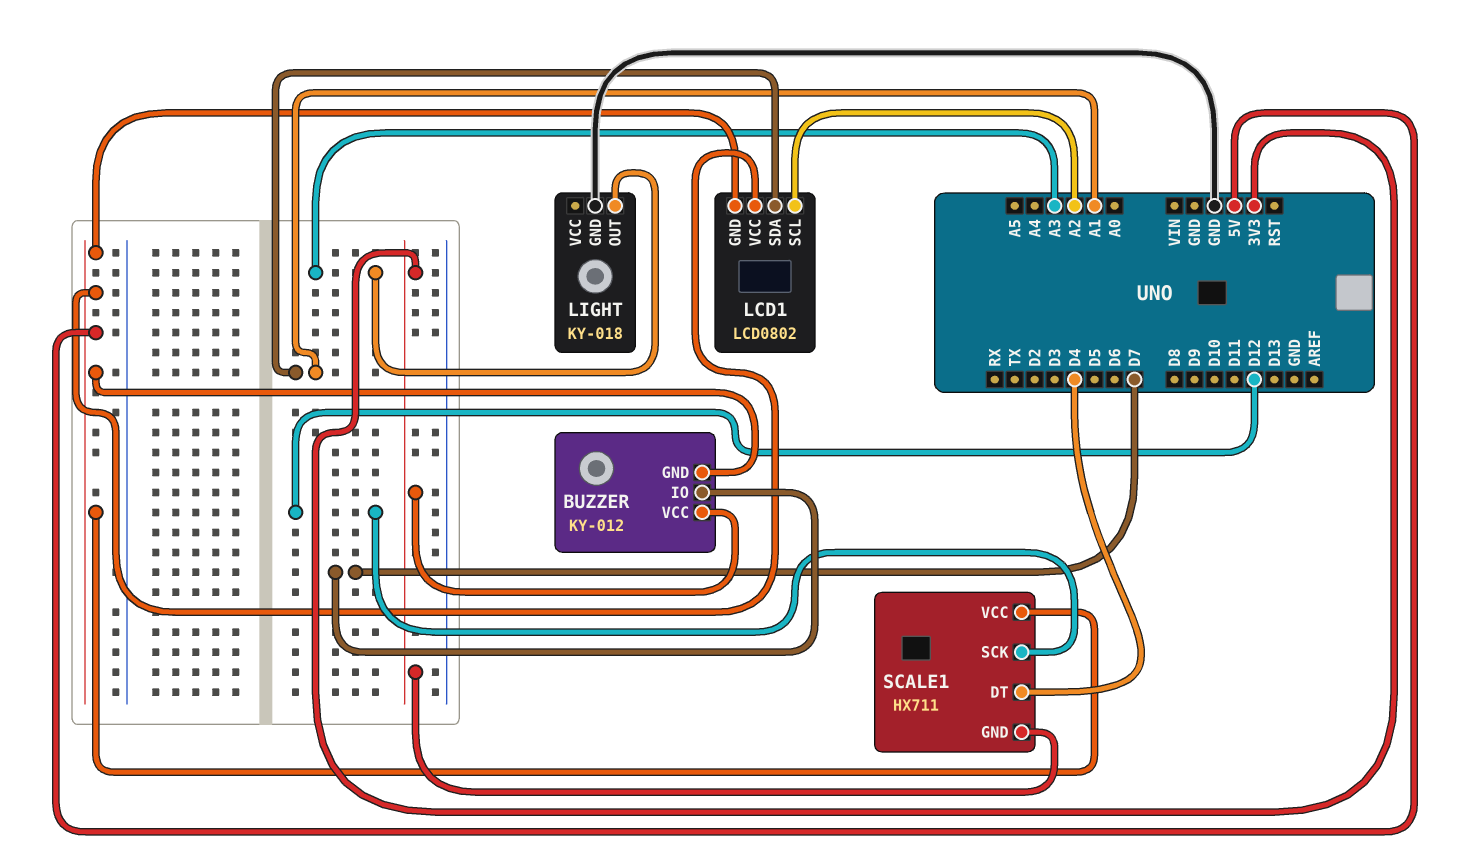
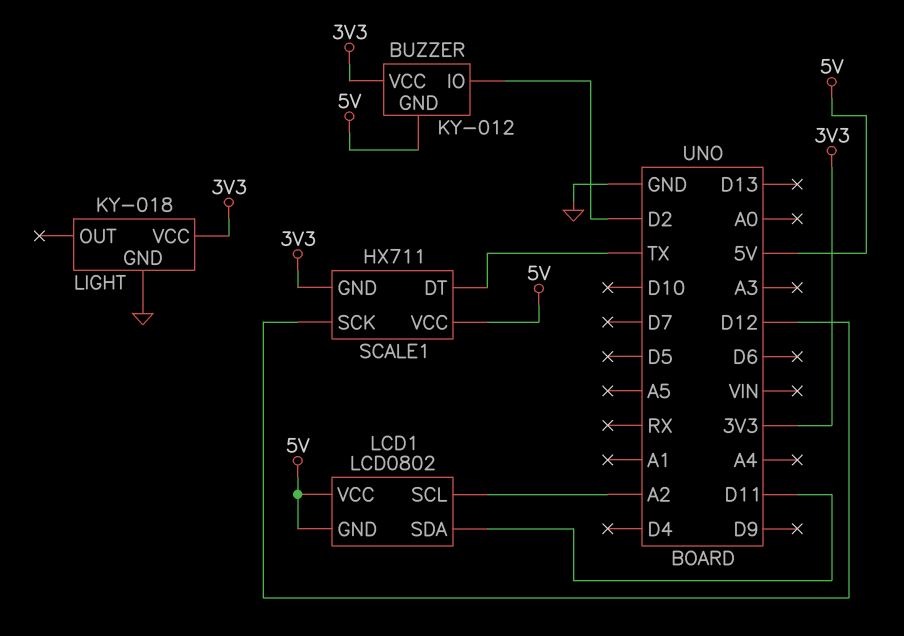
BUZZER pin IO: D7 -> D2
LCD1 pin SDA: A1 -> D11
LIGHT pin OUT: A3 -> none
LIGHT pin VCC: none -> 3V3
SCALE1 pin DT: D4 -> TX

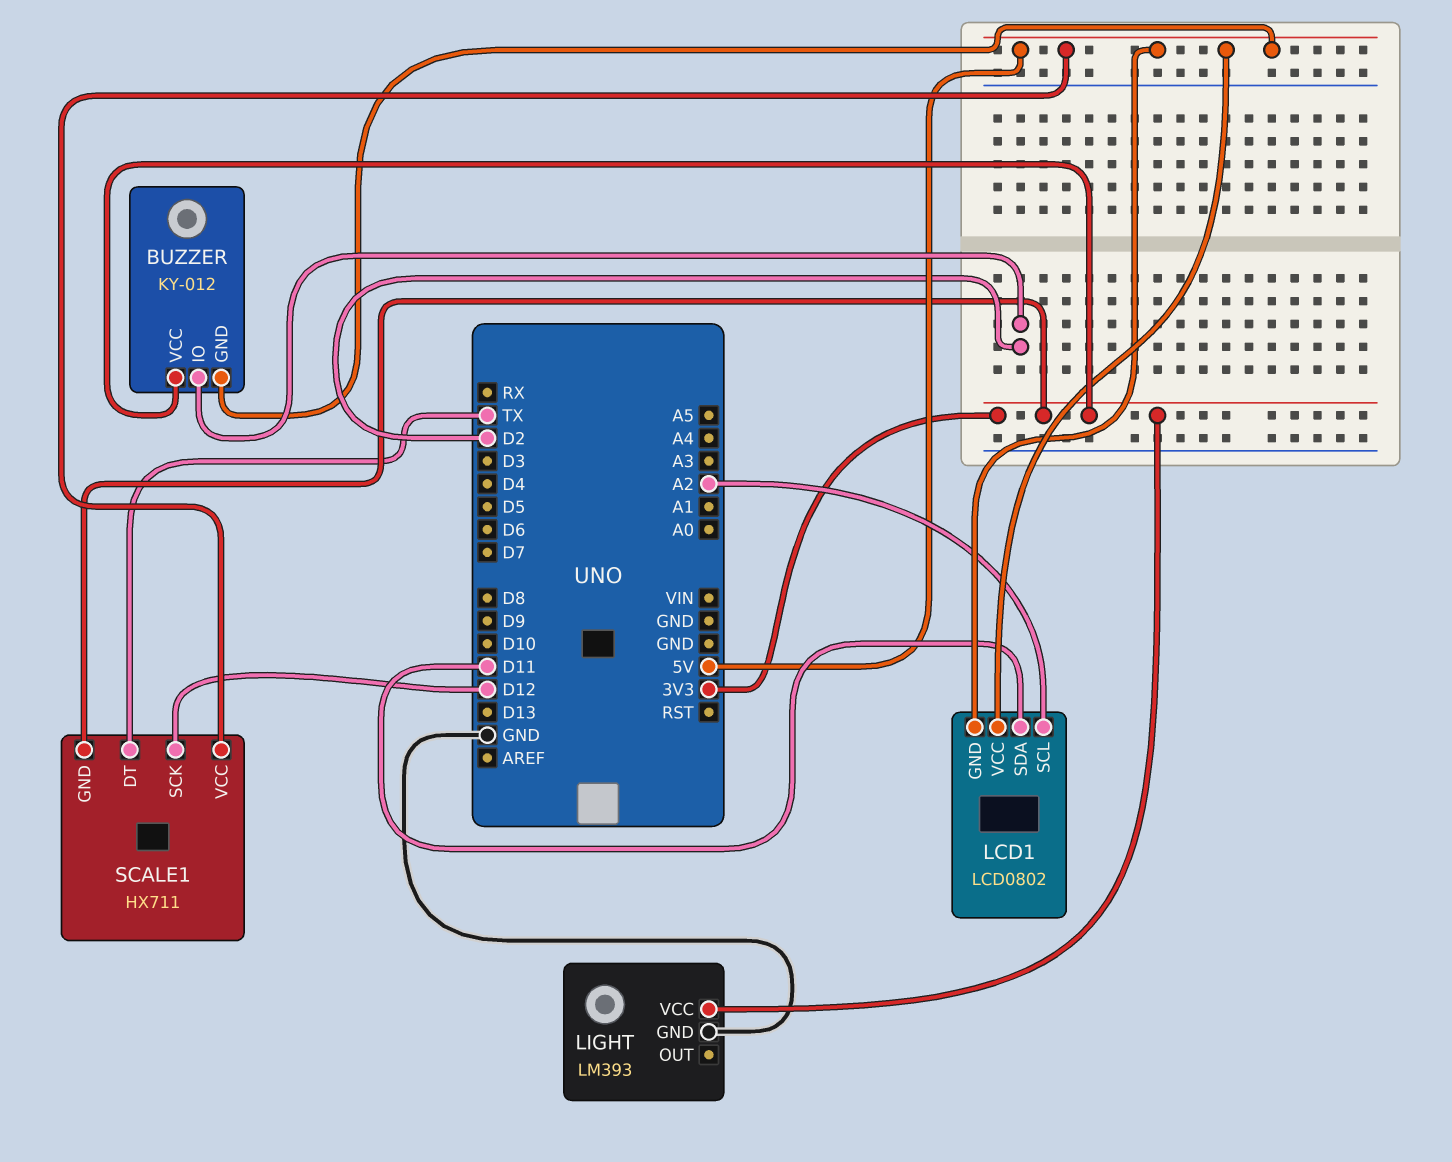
LIGHT: KY-018 -> LM393

